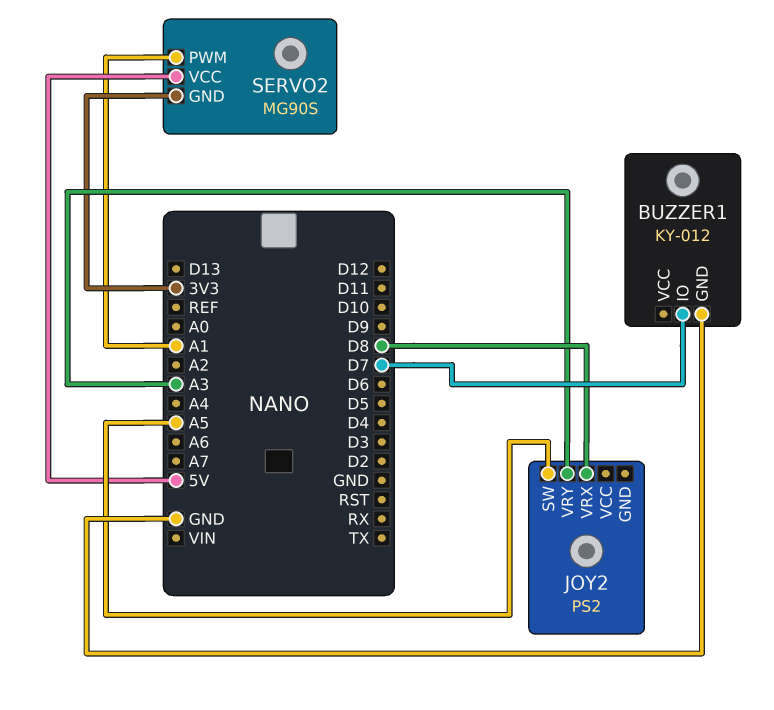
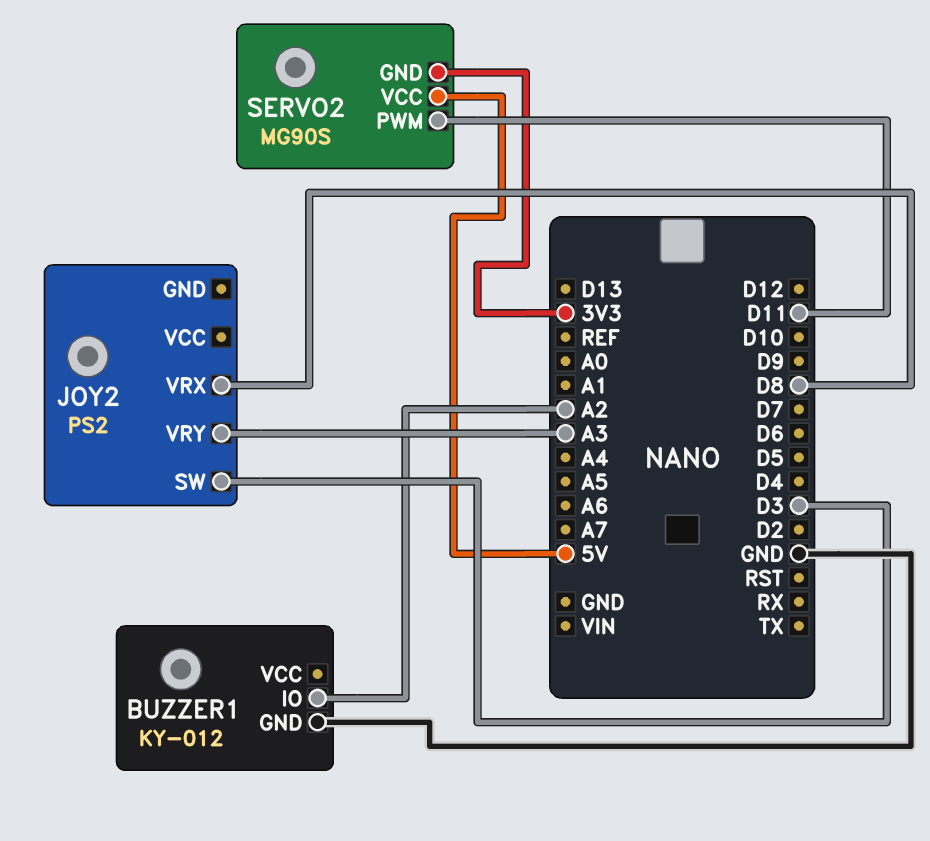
BUZZER1 pin IO: D7 -> A2
JOY2 pin SW: A5 -> D3
SERVO2 pin PWM: A1 -> D11

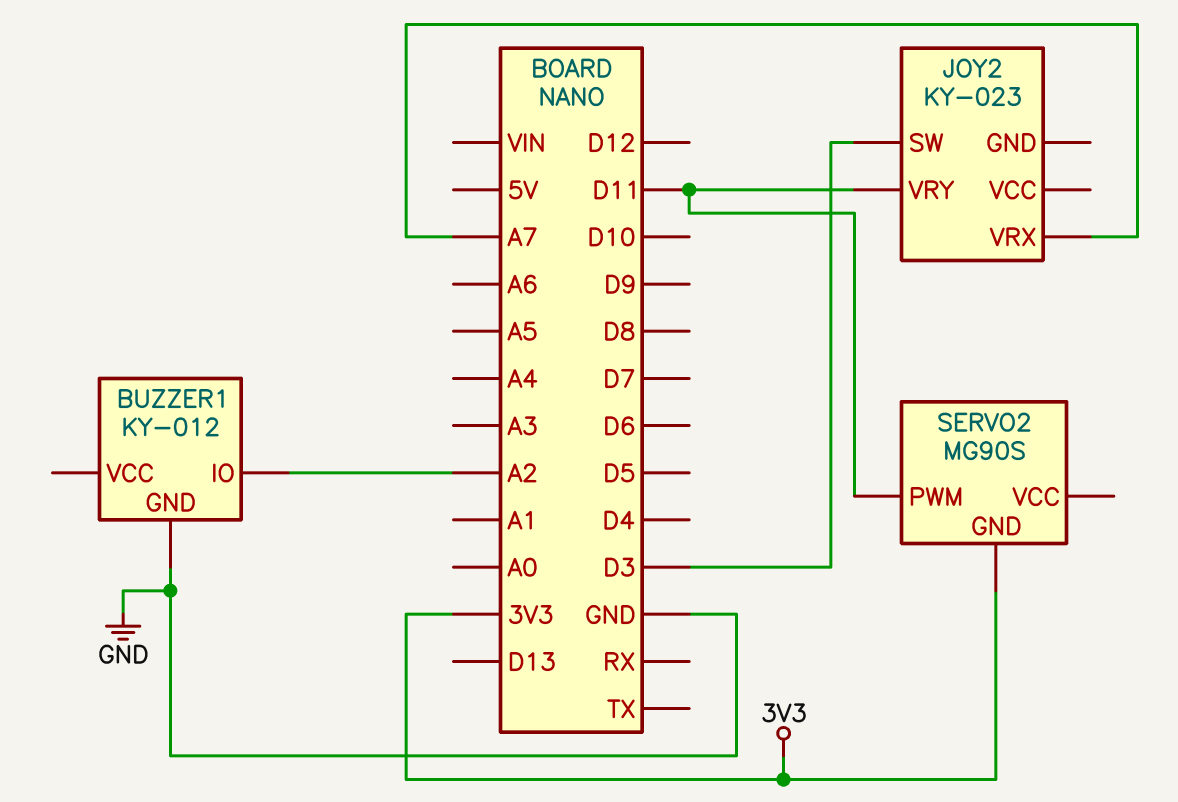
JOY2: PS2 -> KY-023
JOY2 pin VRX: D8 -> A7
JOY2 pin VRY: A3 -> D11
SERVO2 pin VCC: 5V -> none

